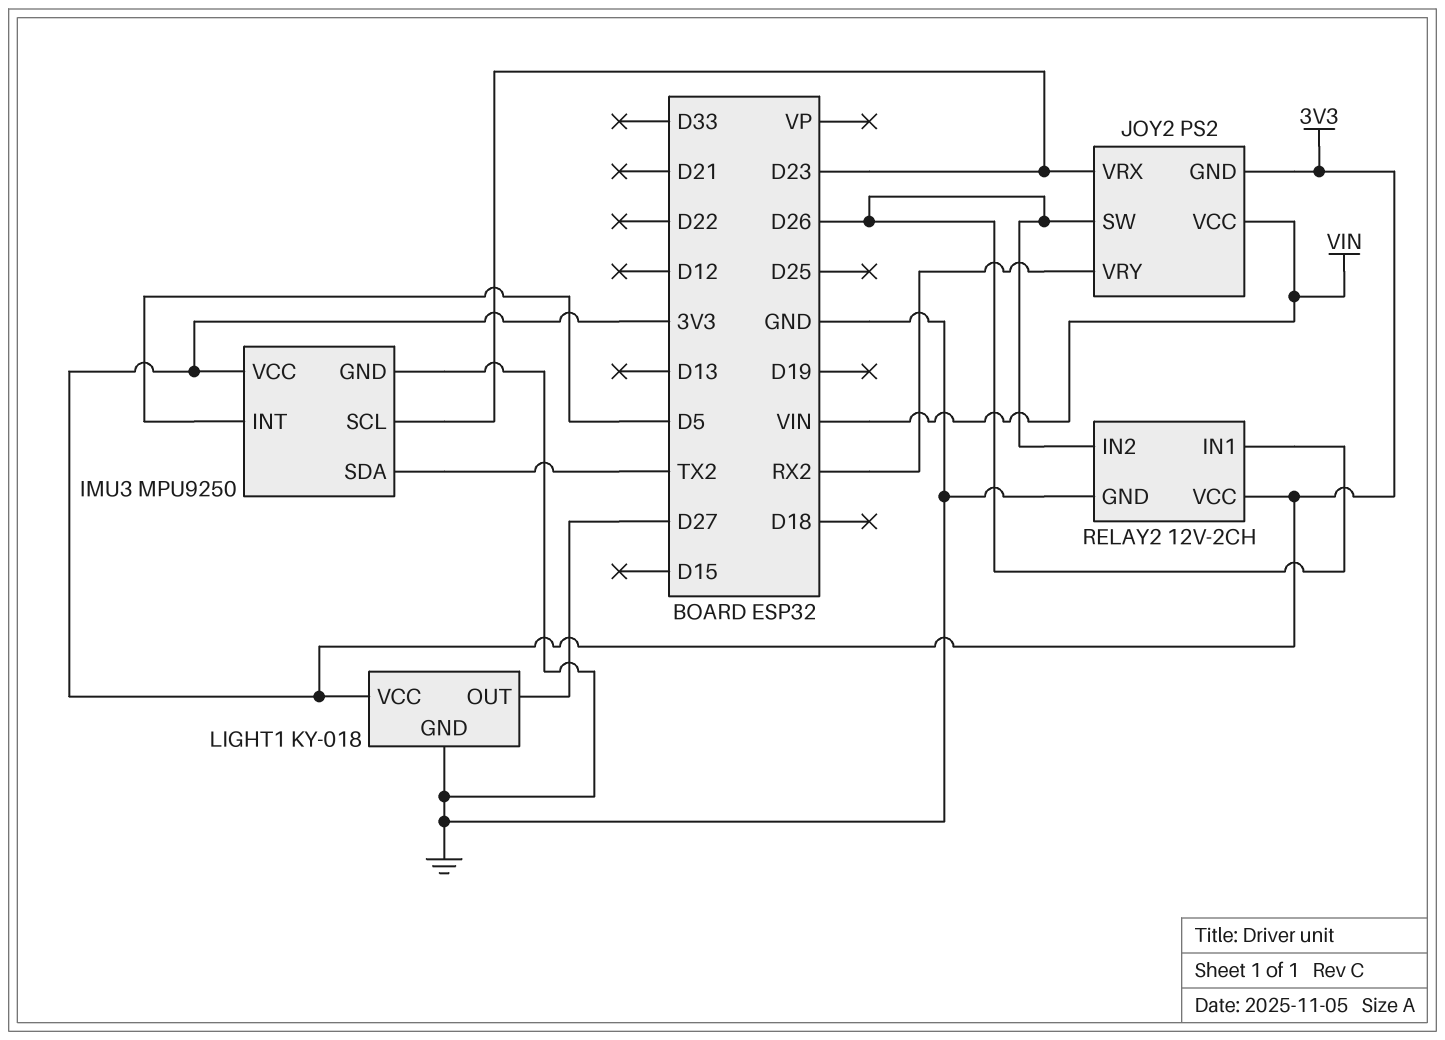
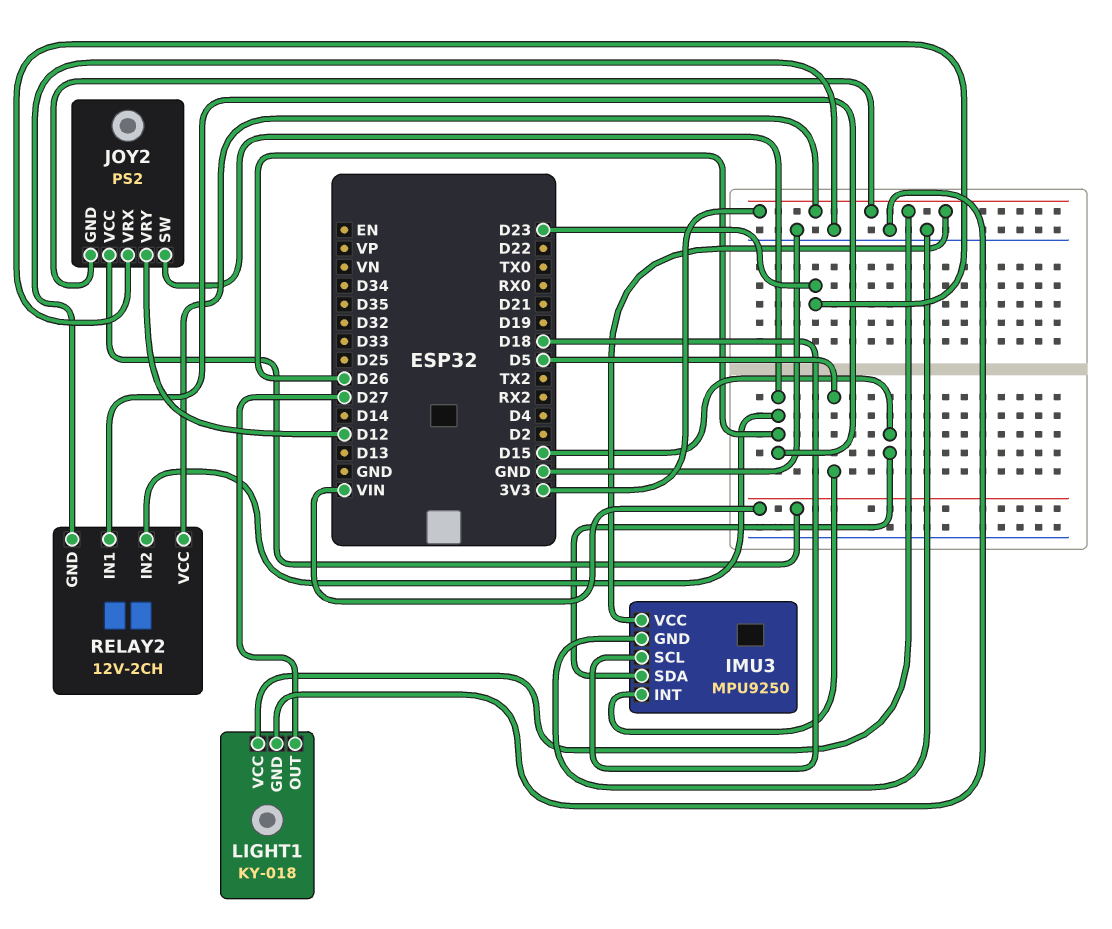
IMU3 pin SCL: D23 -> D18
IMU3 pin SDA: TX2 -> D15
JOY2 pin VRY: RX2 -> D12

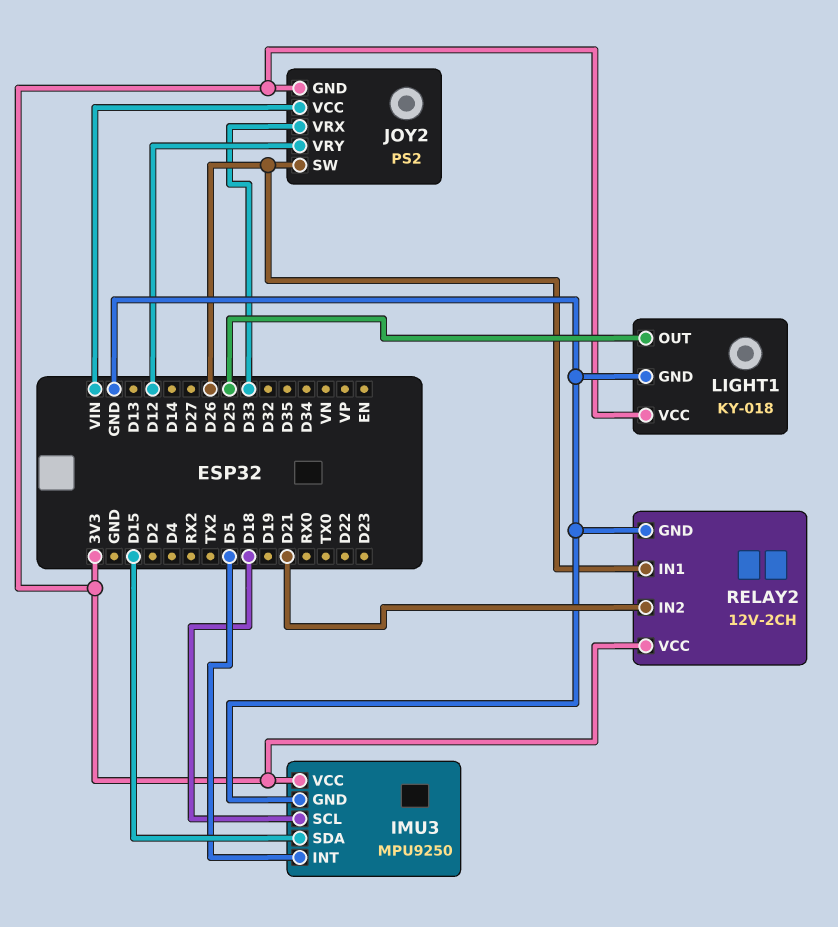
JOY2 pin VRX: D23 -> D33
LIGHT1 pin OUT: D27 -> D25
RELAY2 pin IN2: D26 -> D21

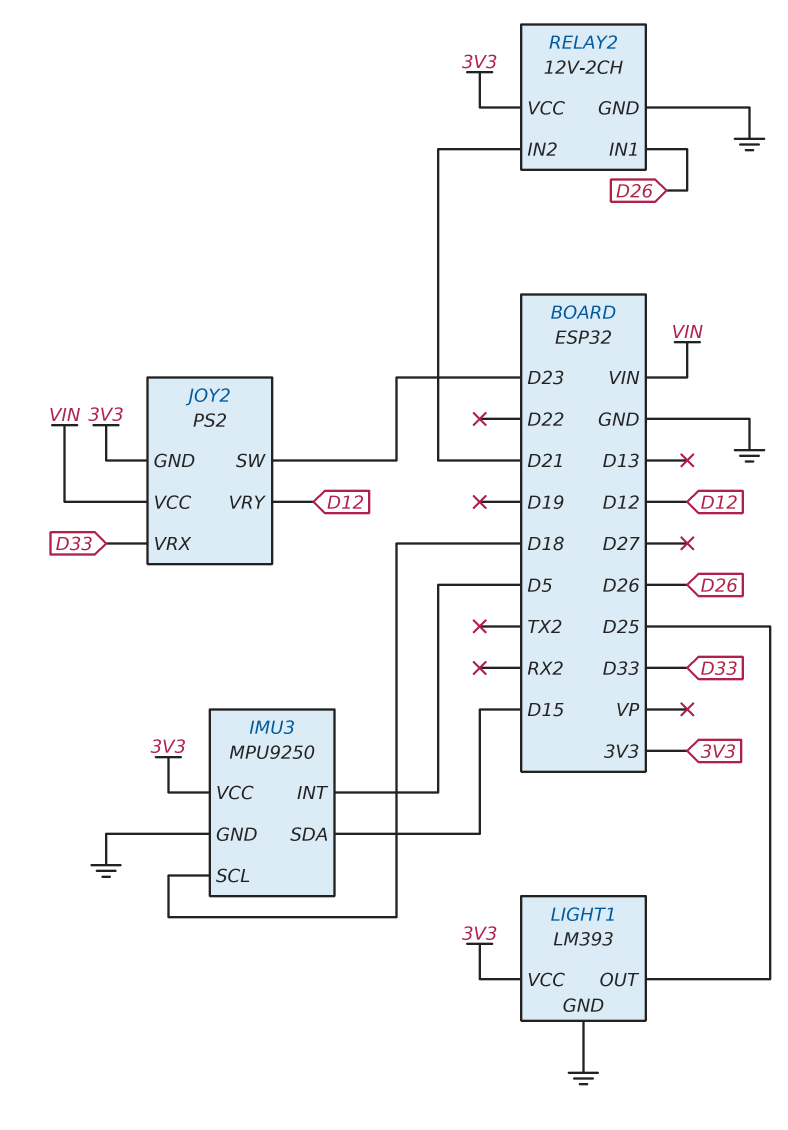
JOY2 pin SW: D26 -> D23
LIGHT1: KY-018 -> LM393

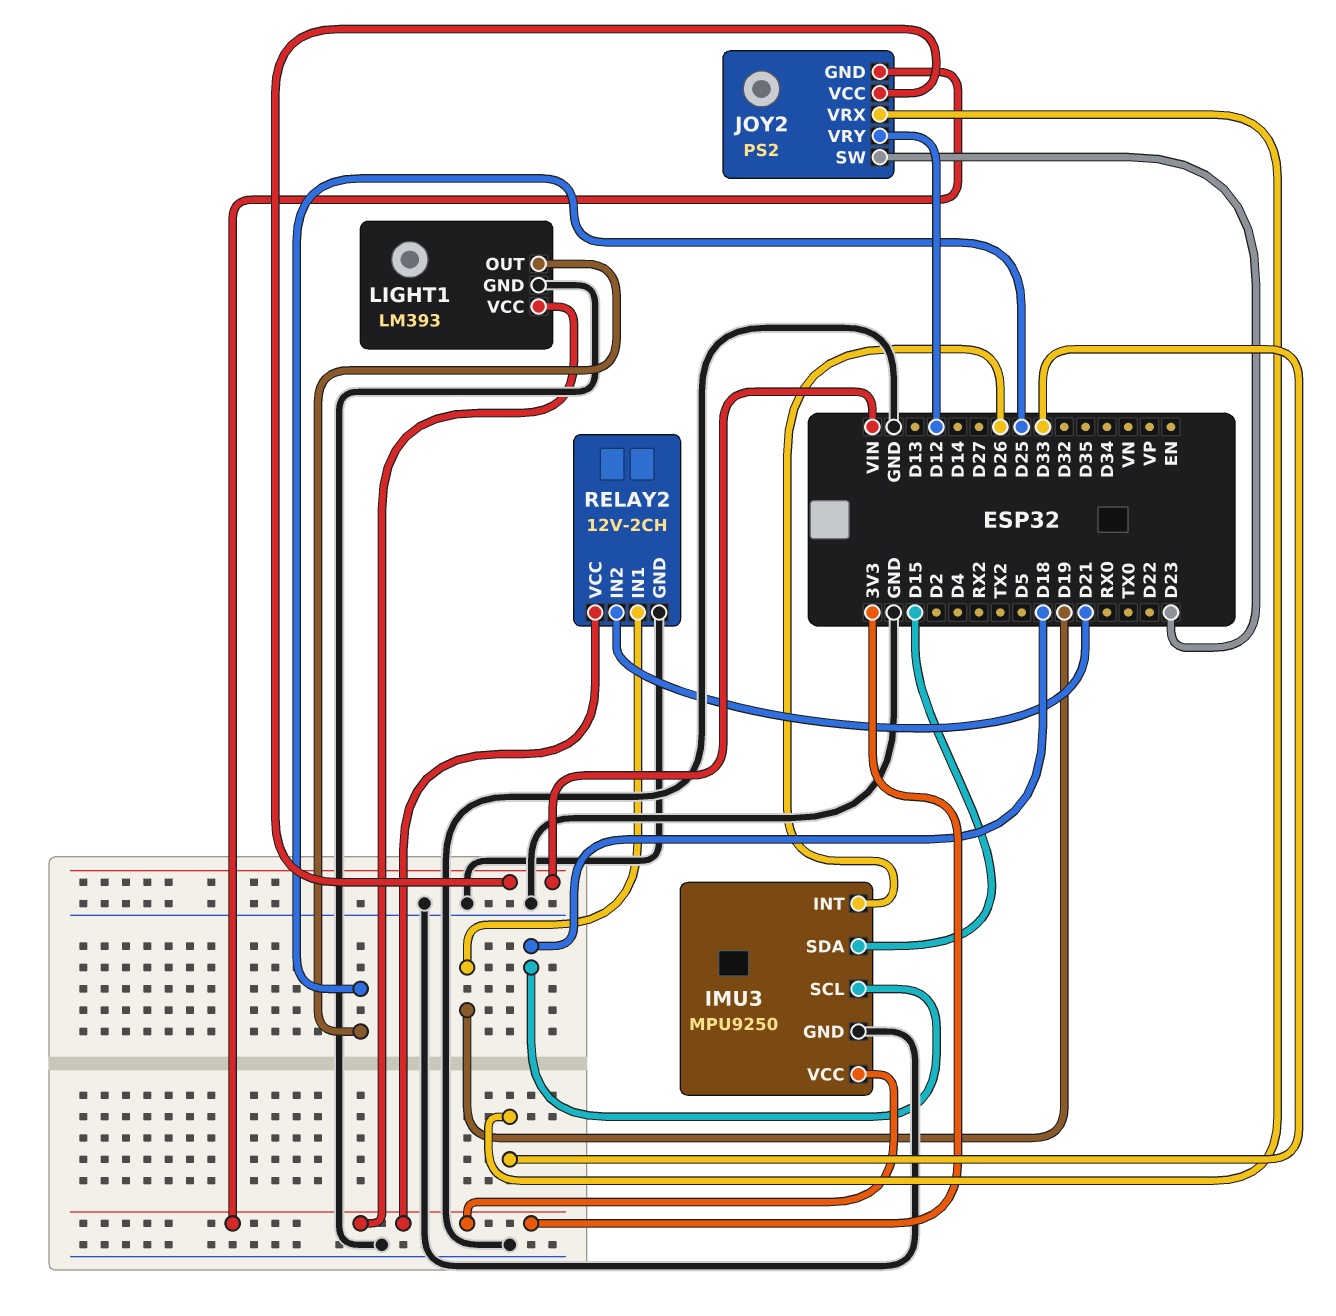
IMU3 pin INT: D5 -> D26
RELAY2 pin IN1: D26 -> D19

